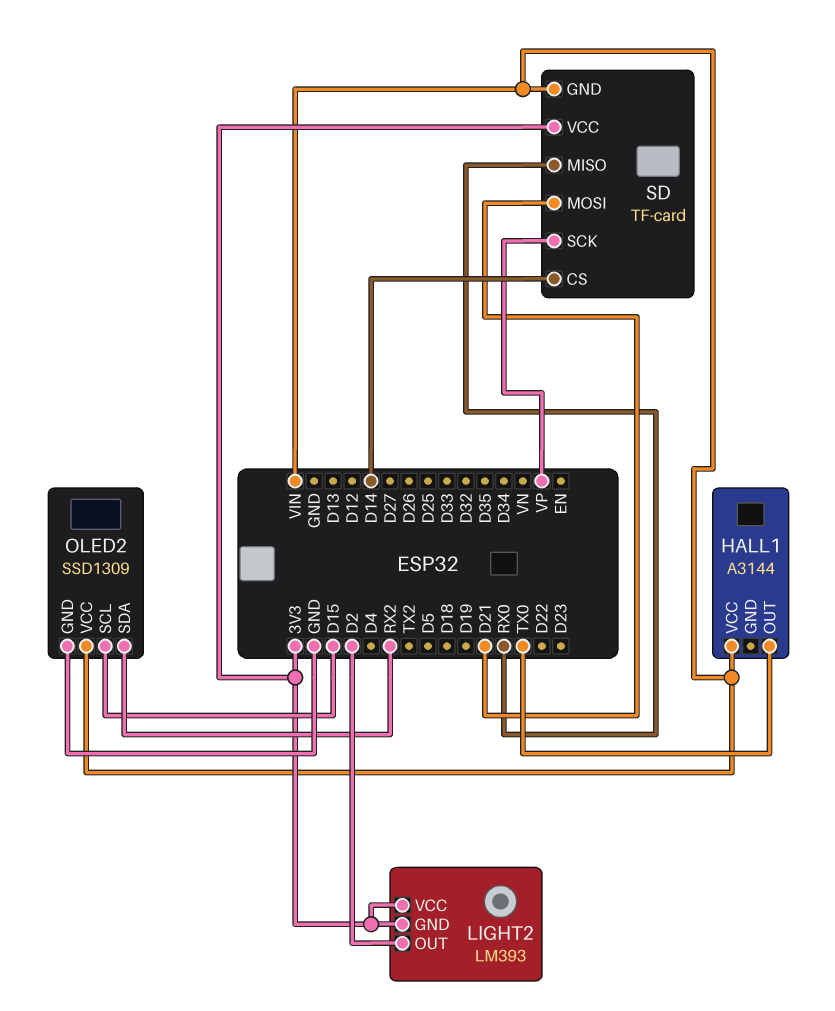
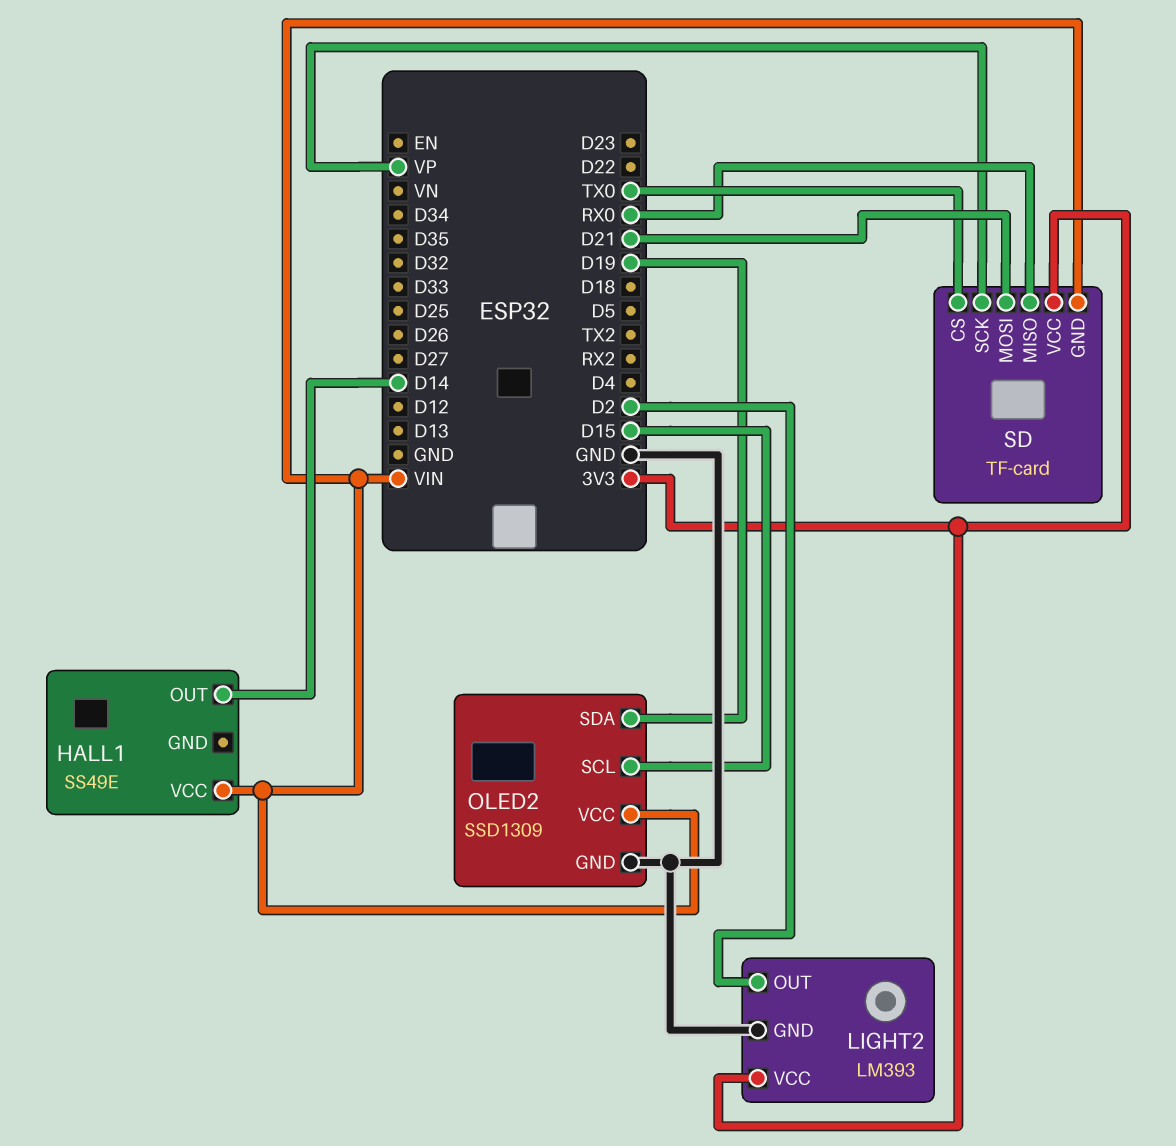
HALL1: A3144 -> SS49E
HALL1 pin OUT: TX0 -> D14
LIGHT2 pin GND: 3V3 -> GND
OLED2 pin SDA: RX2 -> D19
SD pin CS: D14 -> TX0

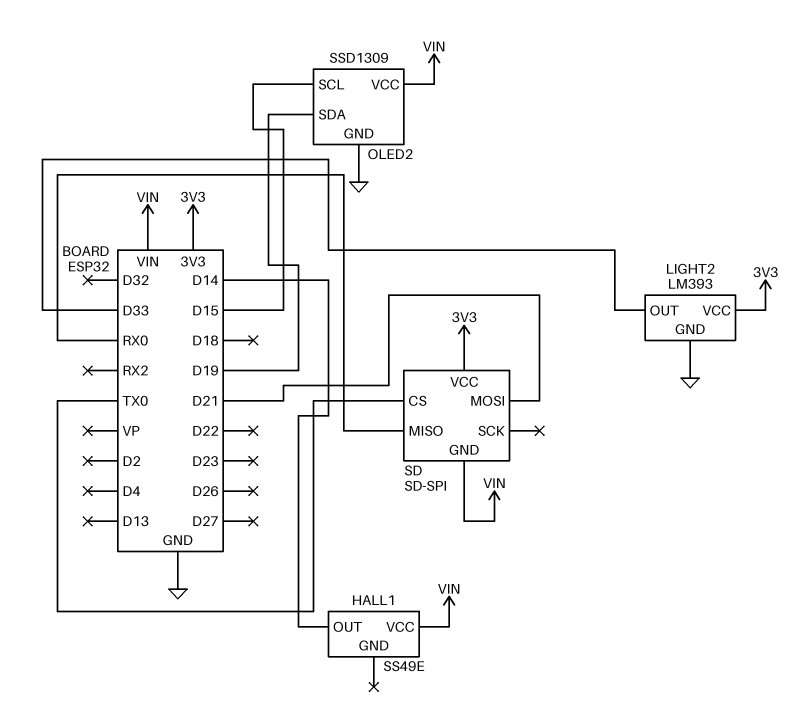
LIGHT2 pin OUT: D2 -> D33
SD: TF-card -> SD-SPI
SD pin SCK: VP -> none

